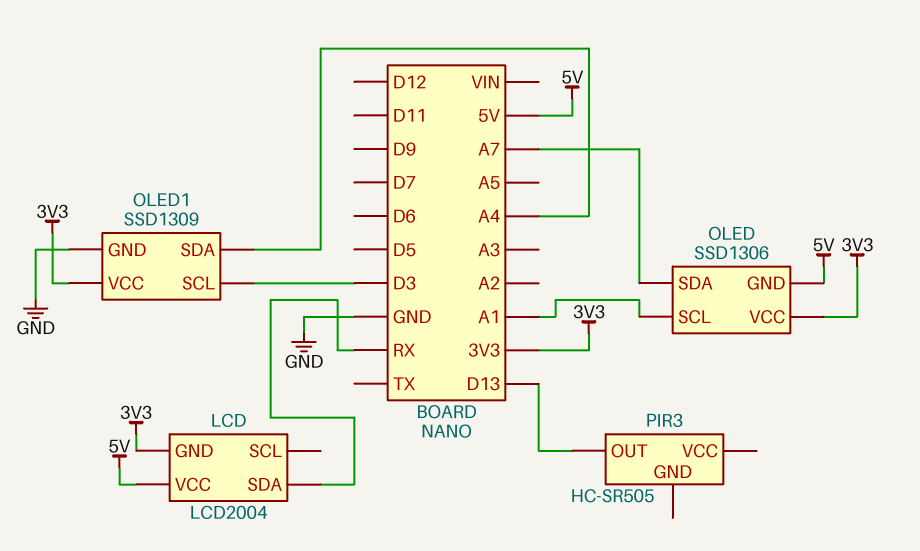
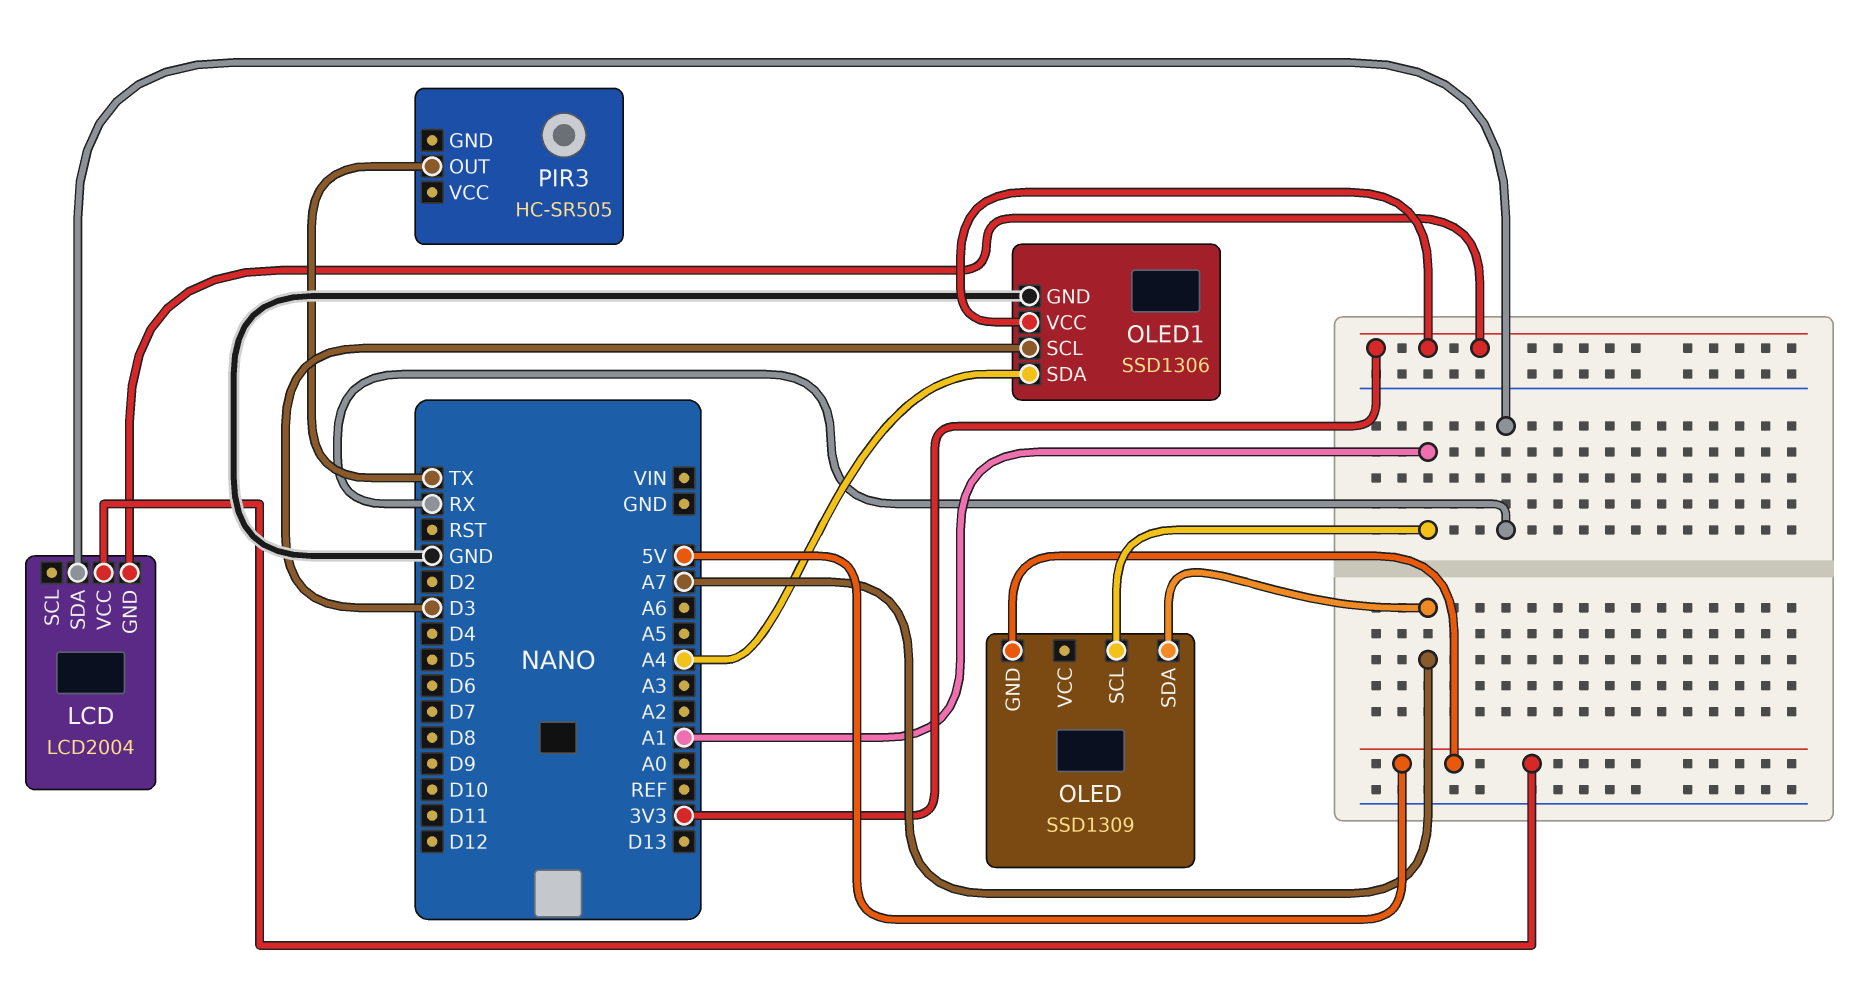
OLED: SSD1306 -> SSD1309
OLED pin VCC: 3V3 -> none
OLED1: SSD1309 -> SSD1306
PIR3 pin OUT: D13 -> TX

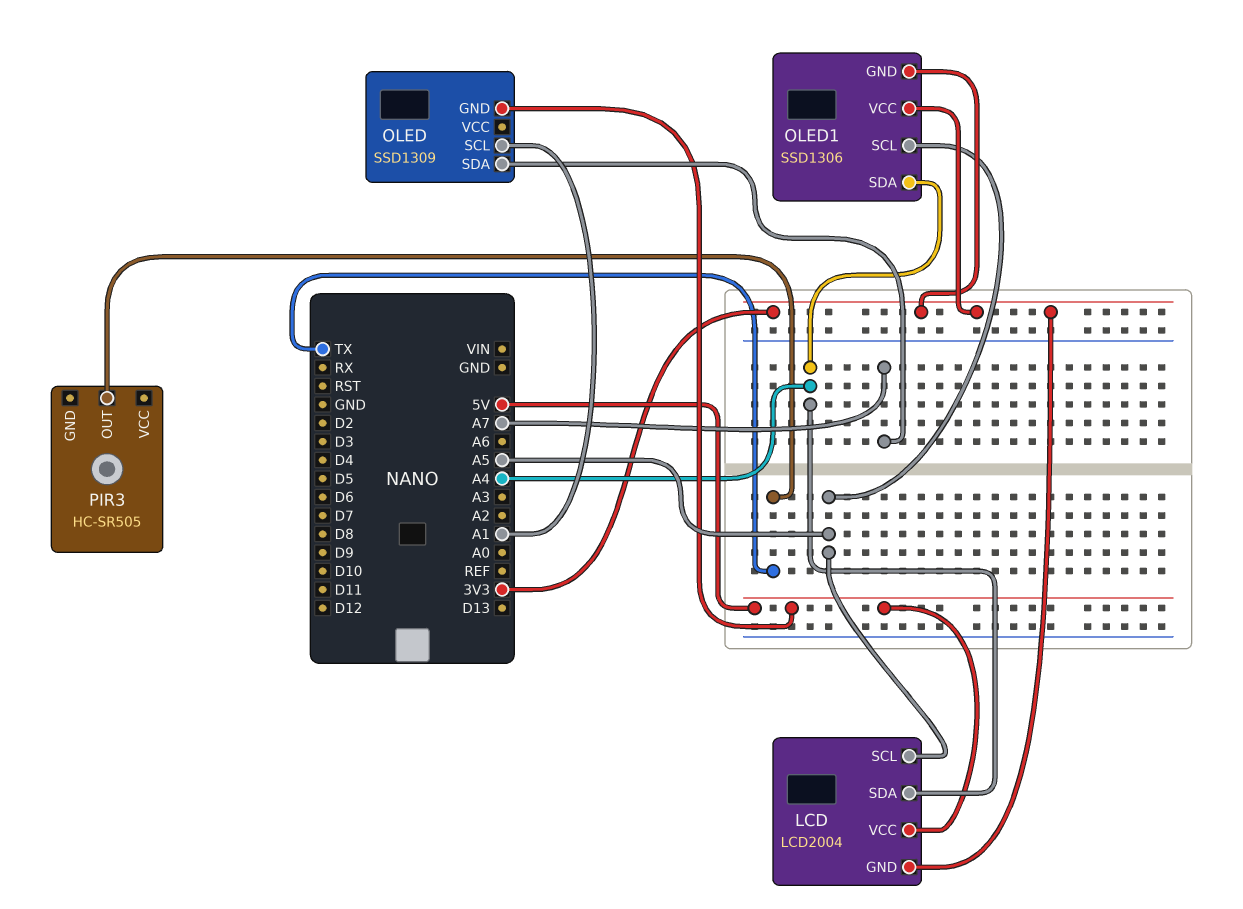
LCD pin SCL: none -> A5
LCD pin SDA: RX -> A4
OLED1 pin GND: GND -> 3V3
OLED1 pin SCL: D3 -> A5

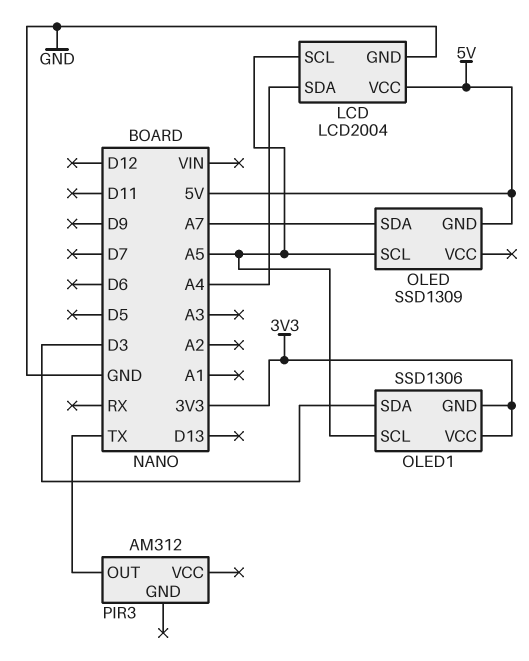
LCD pin GND: 3V3 -> GND
OLED pin SCL: A1 -> A5
OLED1 pin SDA: A4 -> D3
PIR3: HC-SR505 -> AM312

